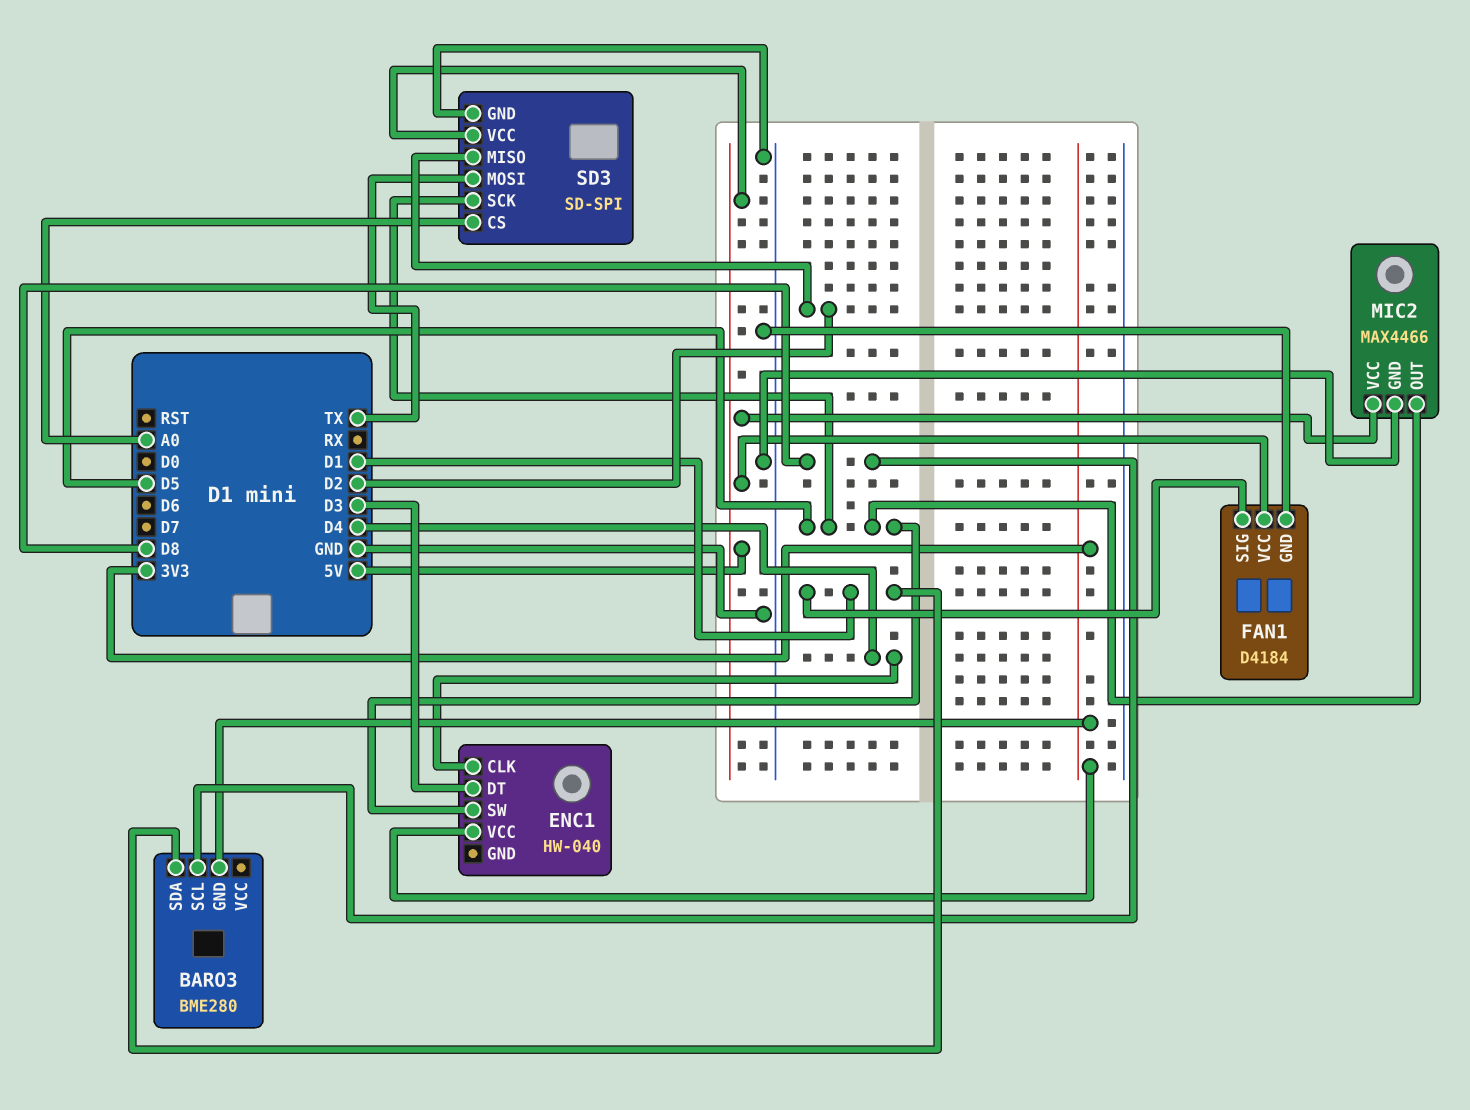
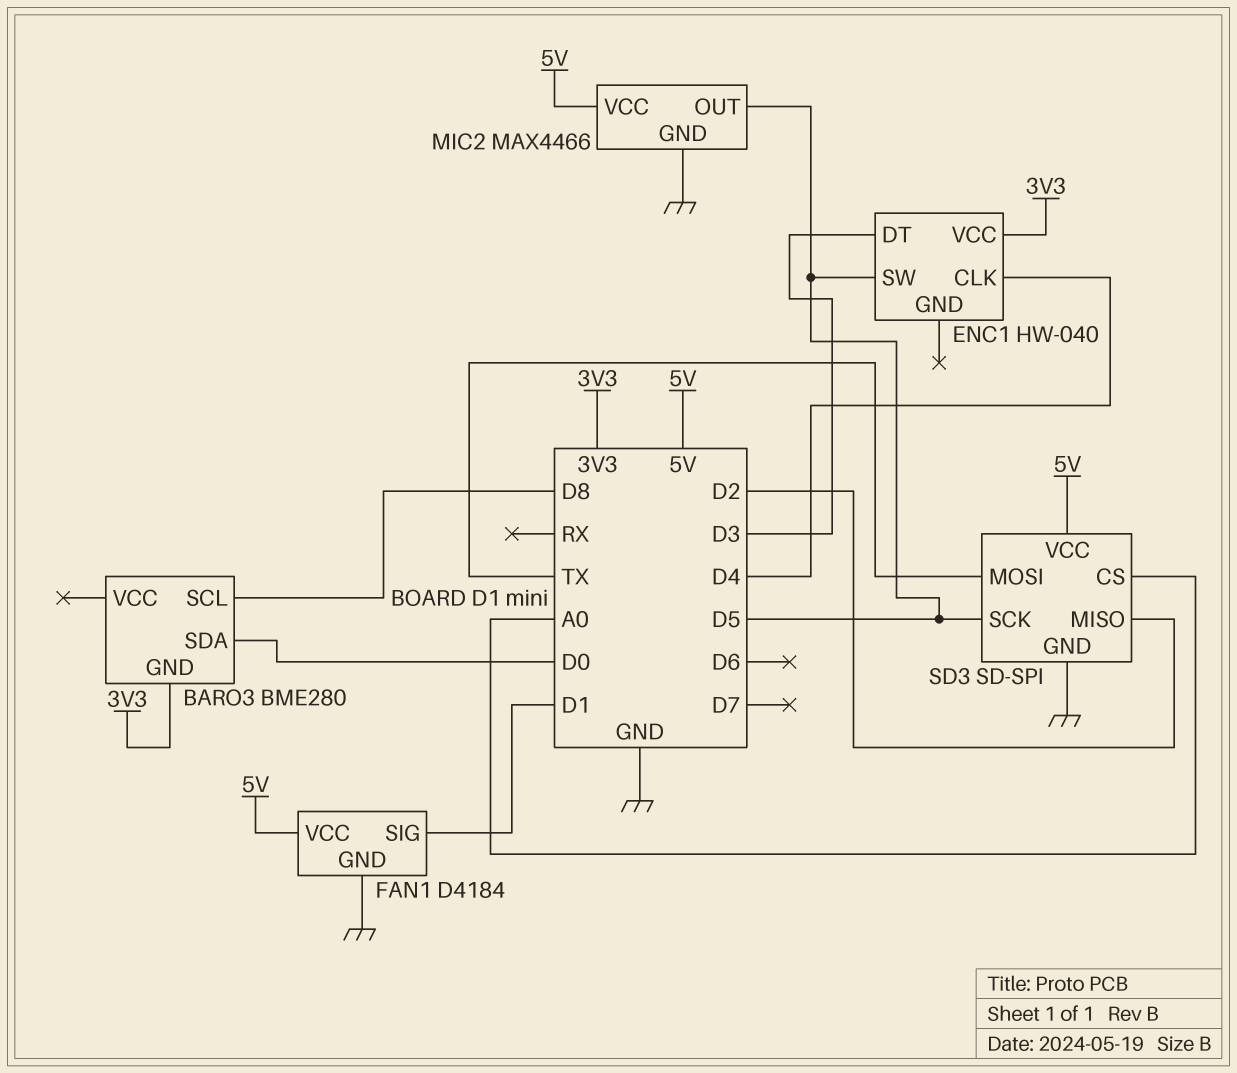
BARO3 pin SDA: D1 -> D0

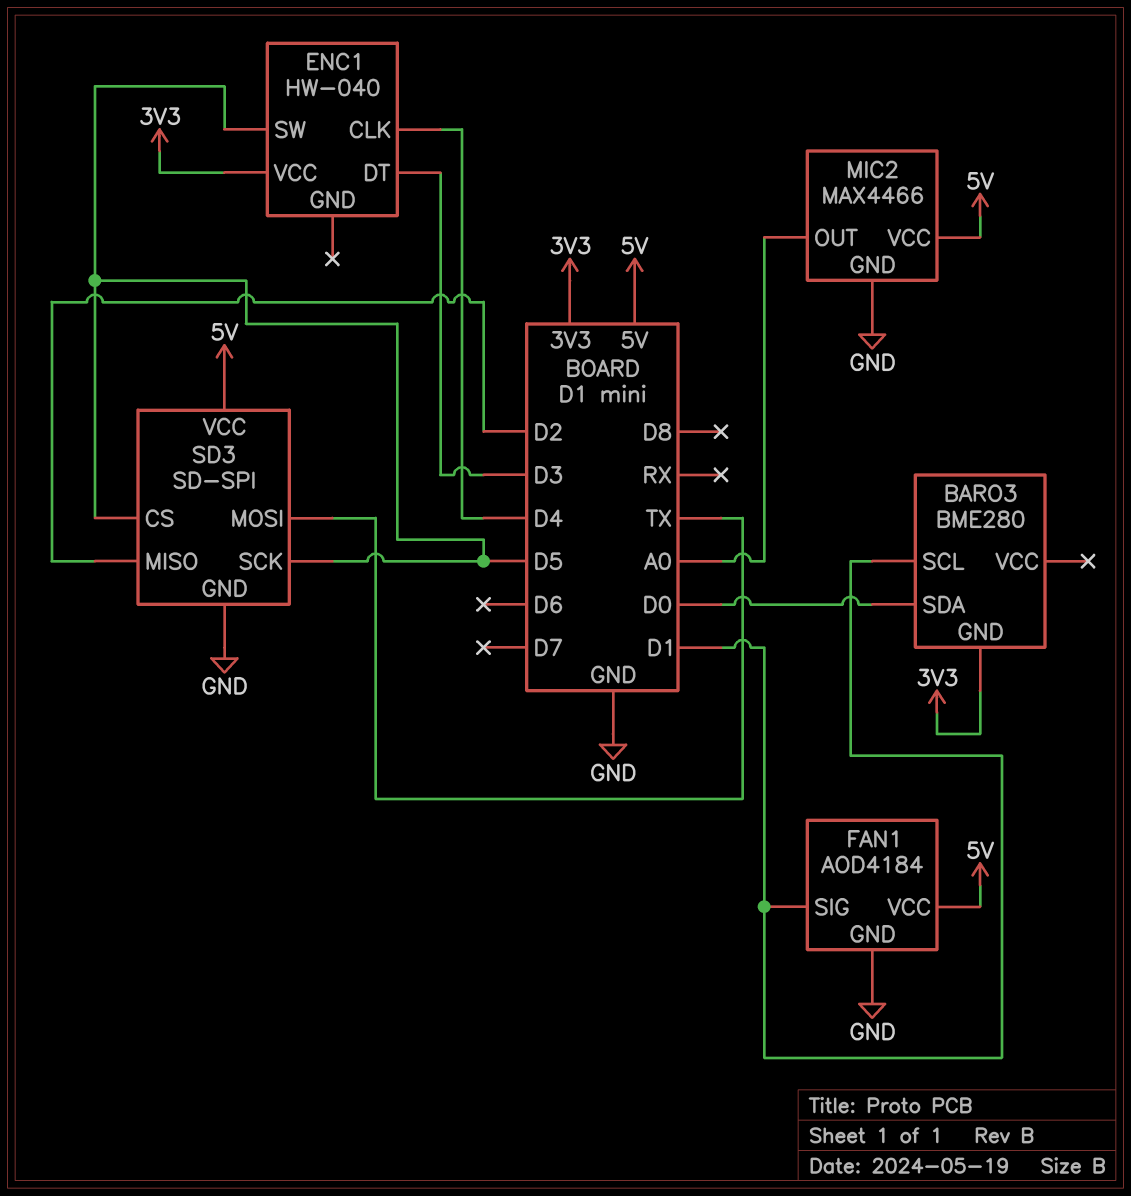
BARO3 pin SCL: D8 -> D1
FAN1: D4184 -> AOD4184
MIC2 pin OUT: D5 -> A0
SD3 pin CS: A0 -> D5

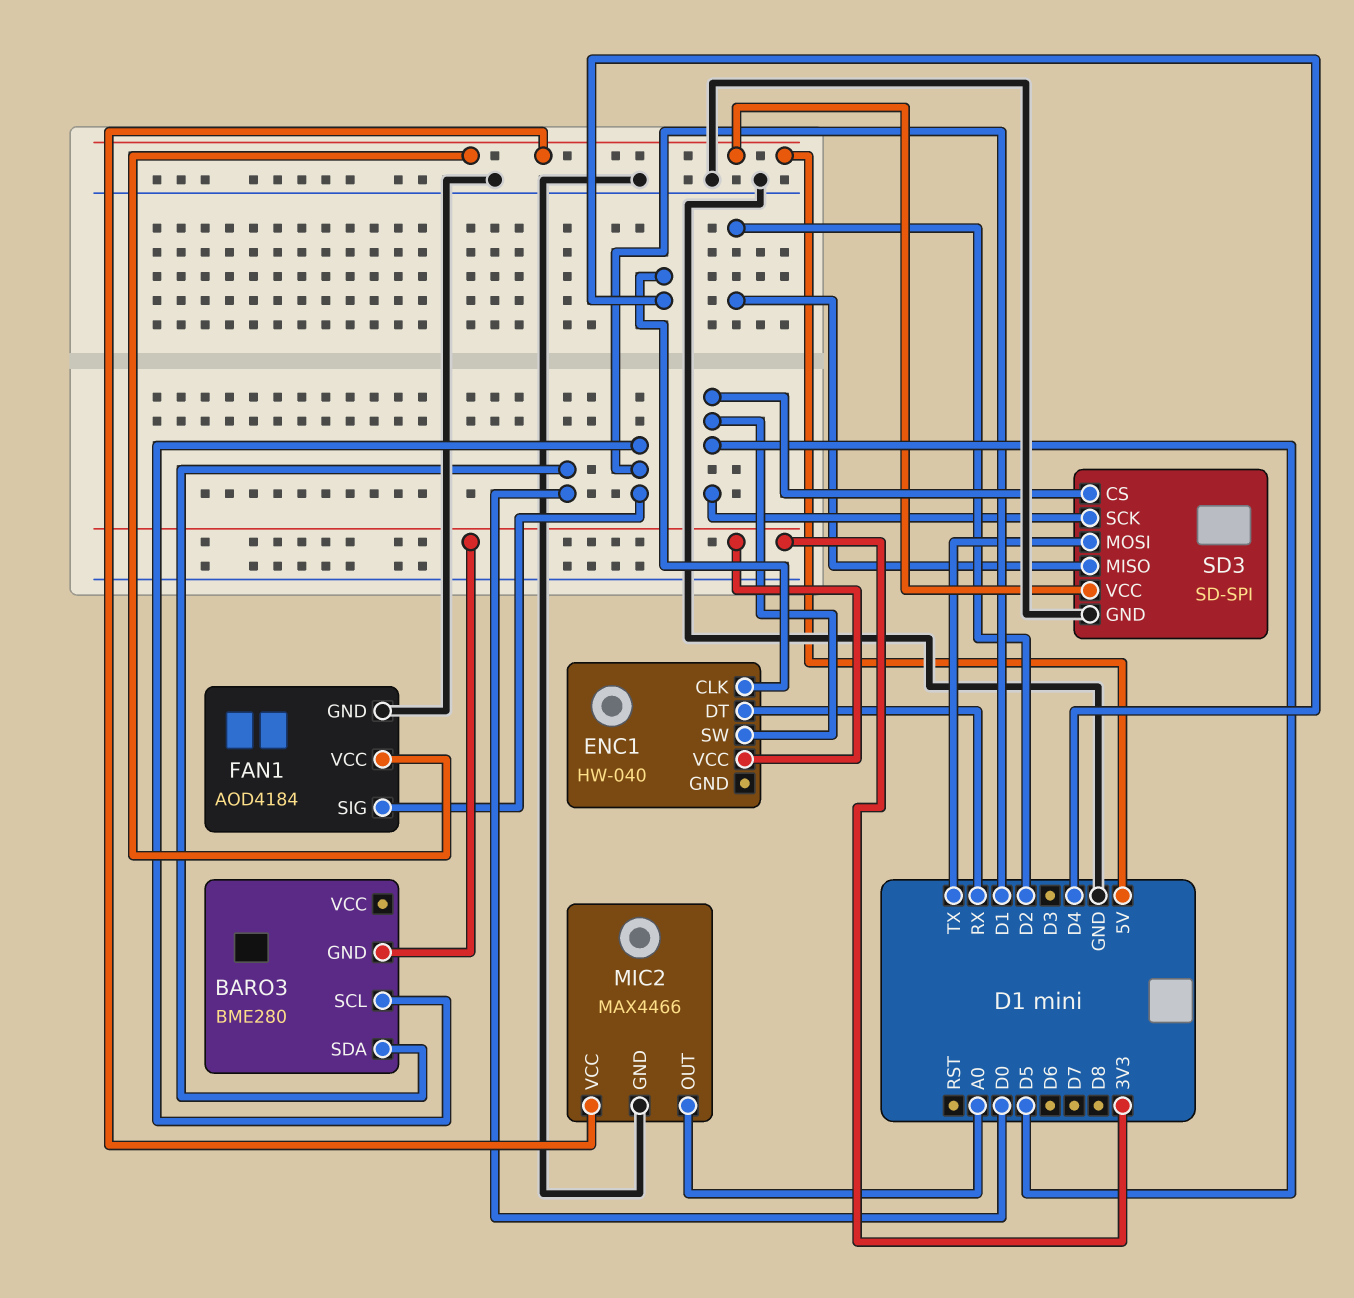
ENC1 pin DT: D3 -> RX

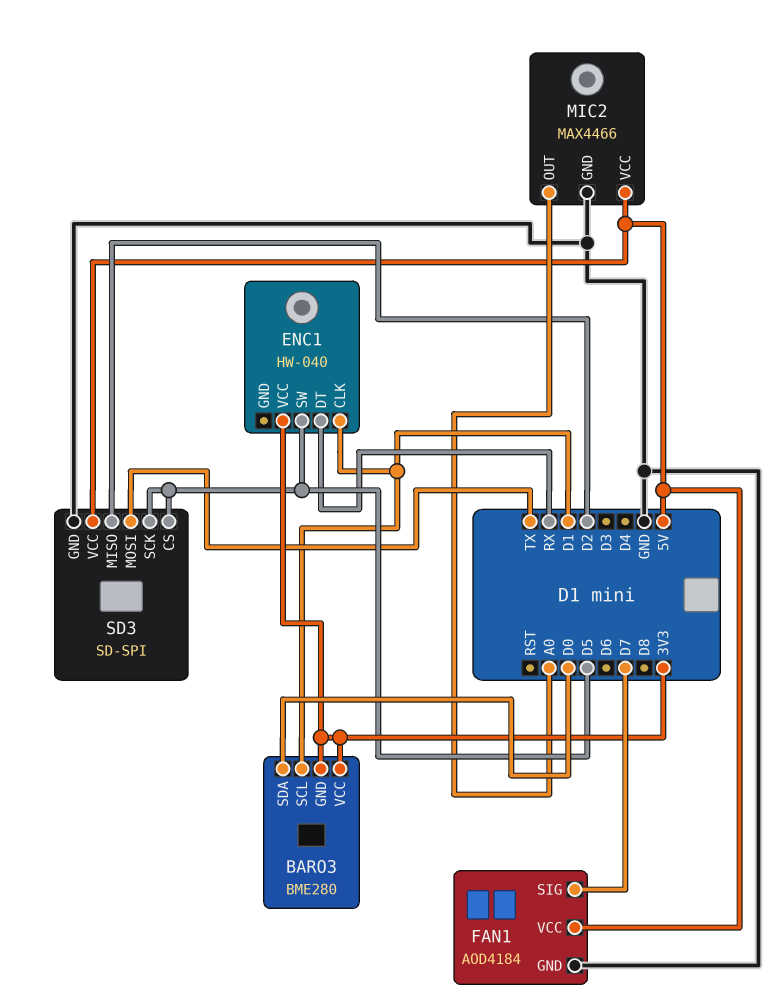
BARO3 pin VCC: none -> 3V3
ENC1 pin CLK: D4 -> D1
FAN1 pin SIG: D1 -> D7

